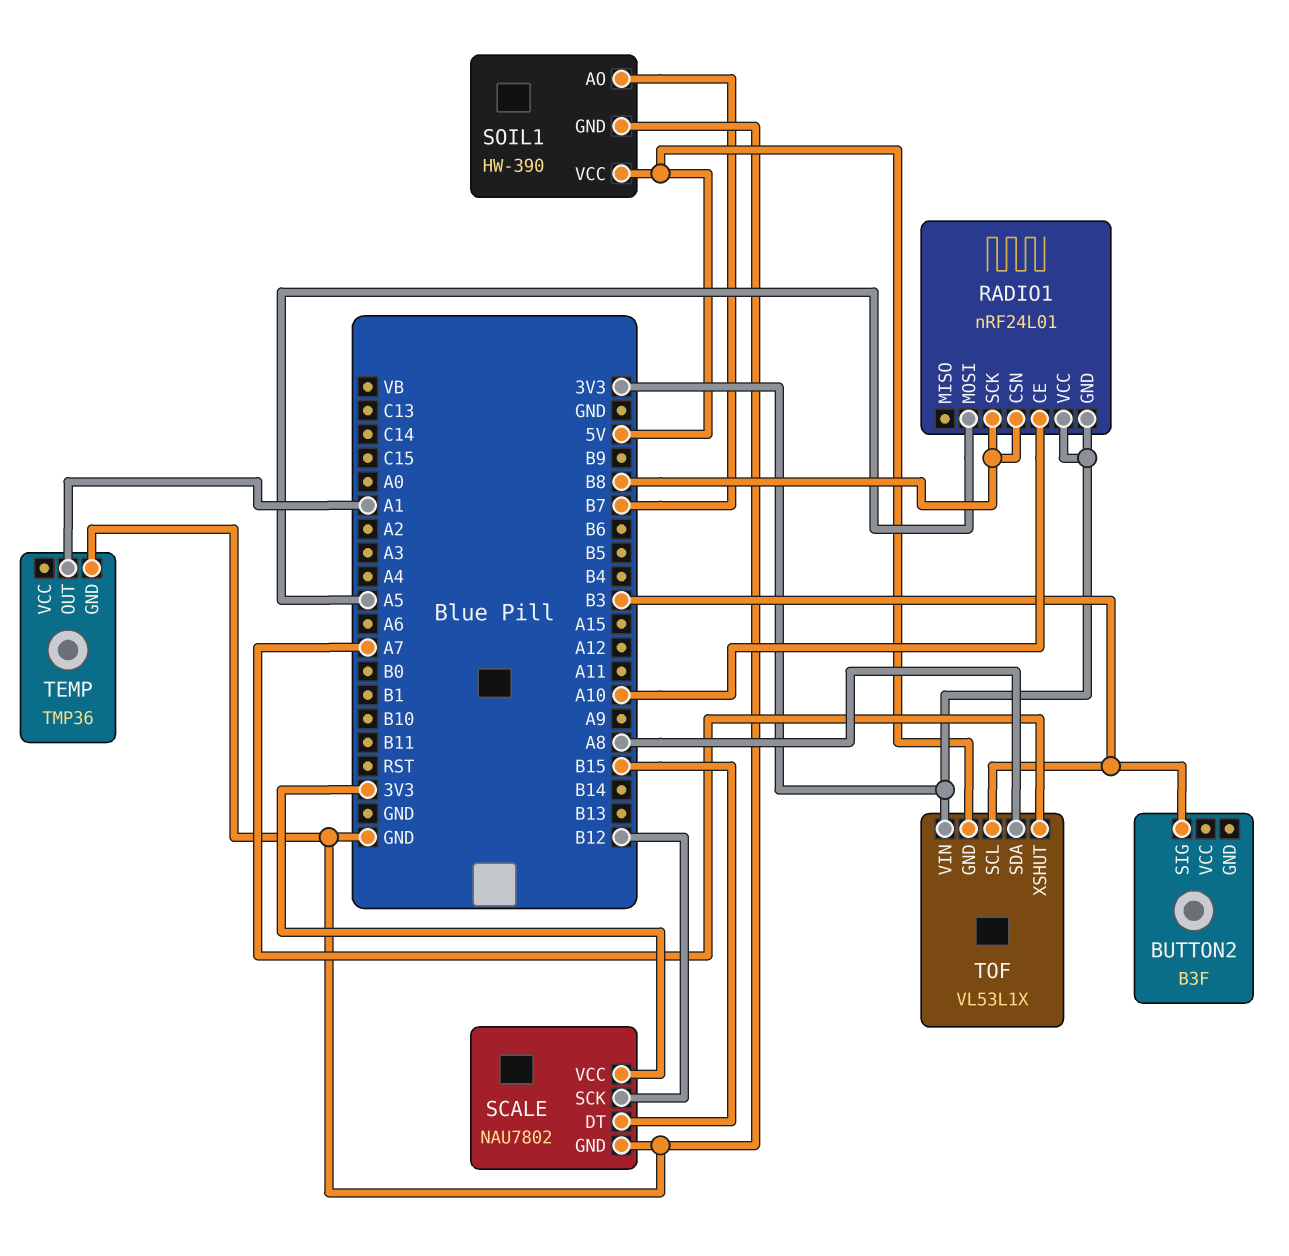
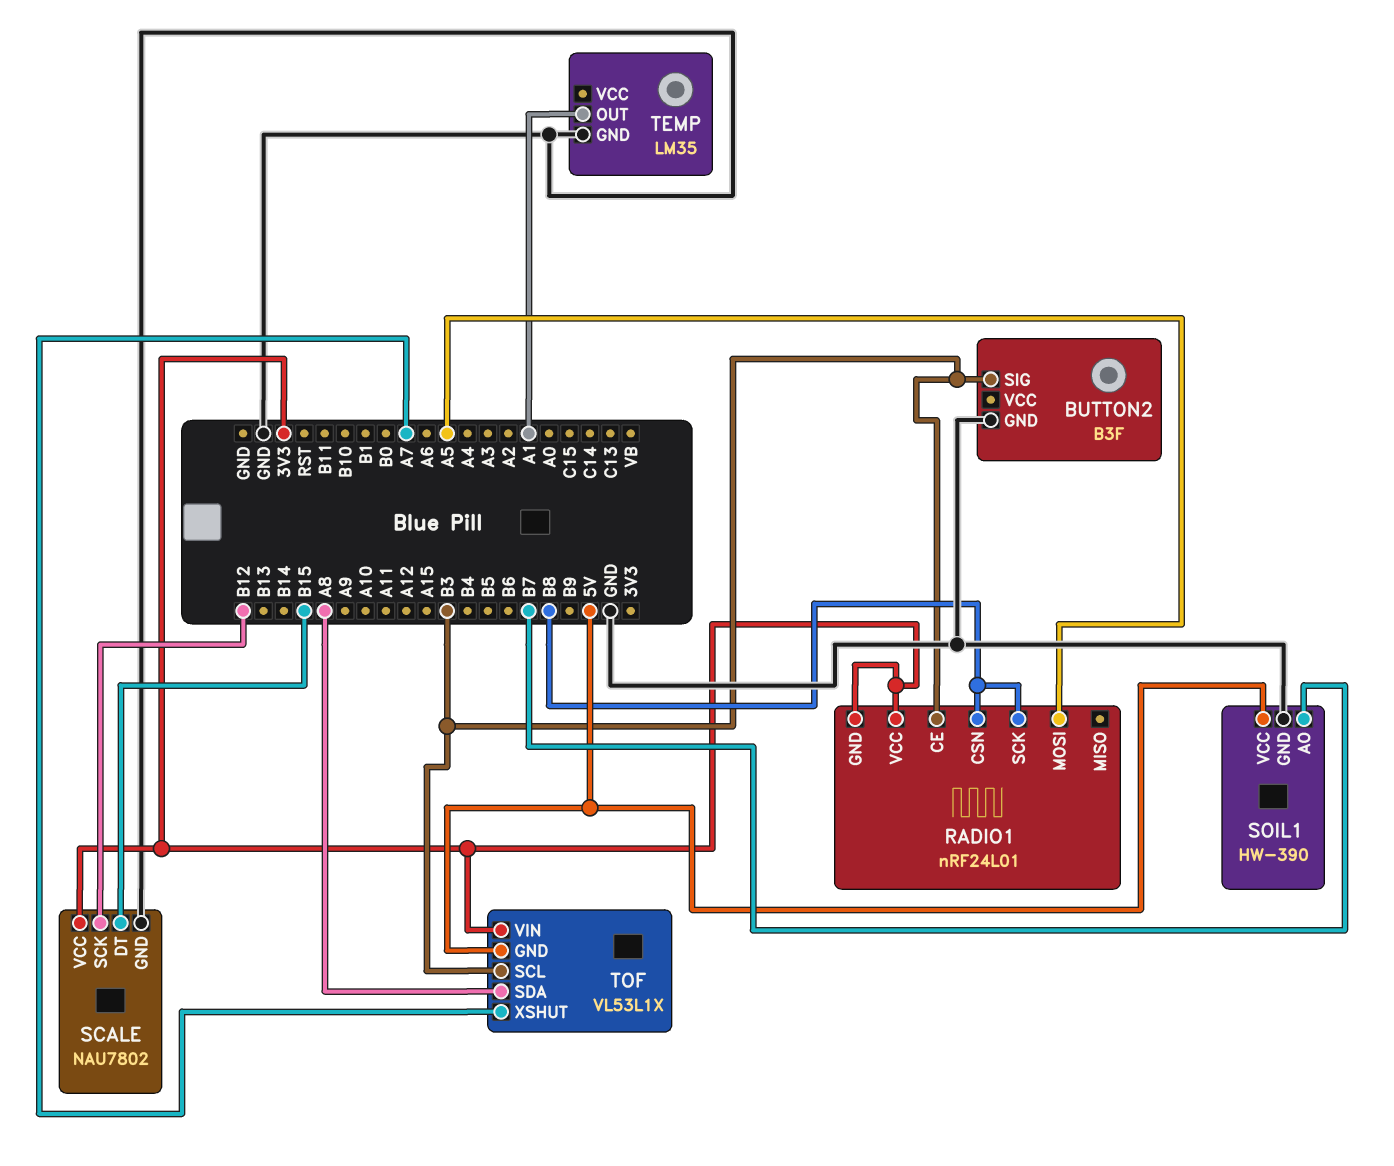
BUTTON2 pin GND: none -> GND
RADIO1 pin CE: A10 -> B3
TEMP: TMP36 -> LM35

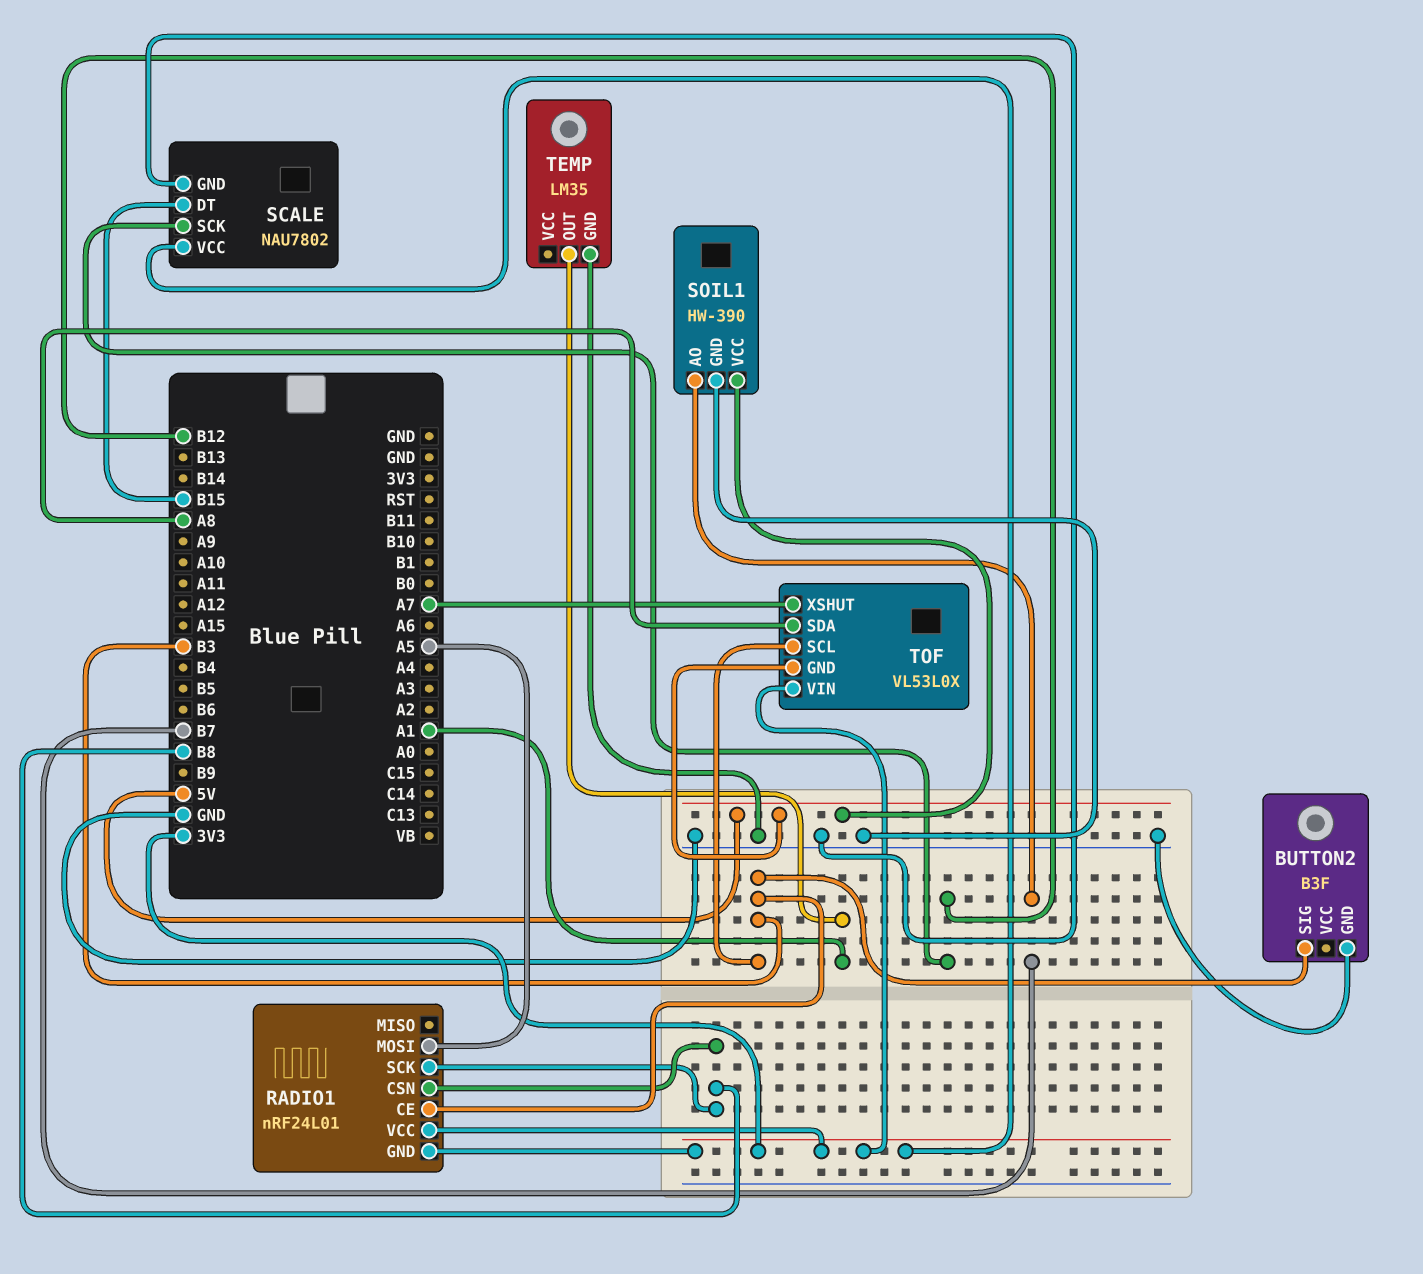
TOF: VL53L1X -> VL53L0X

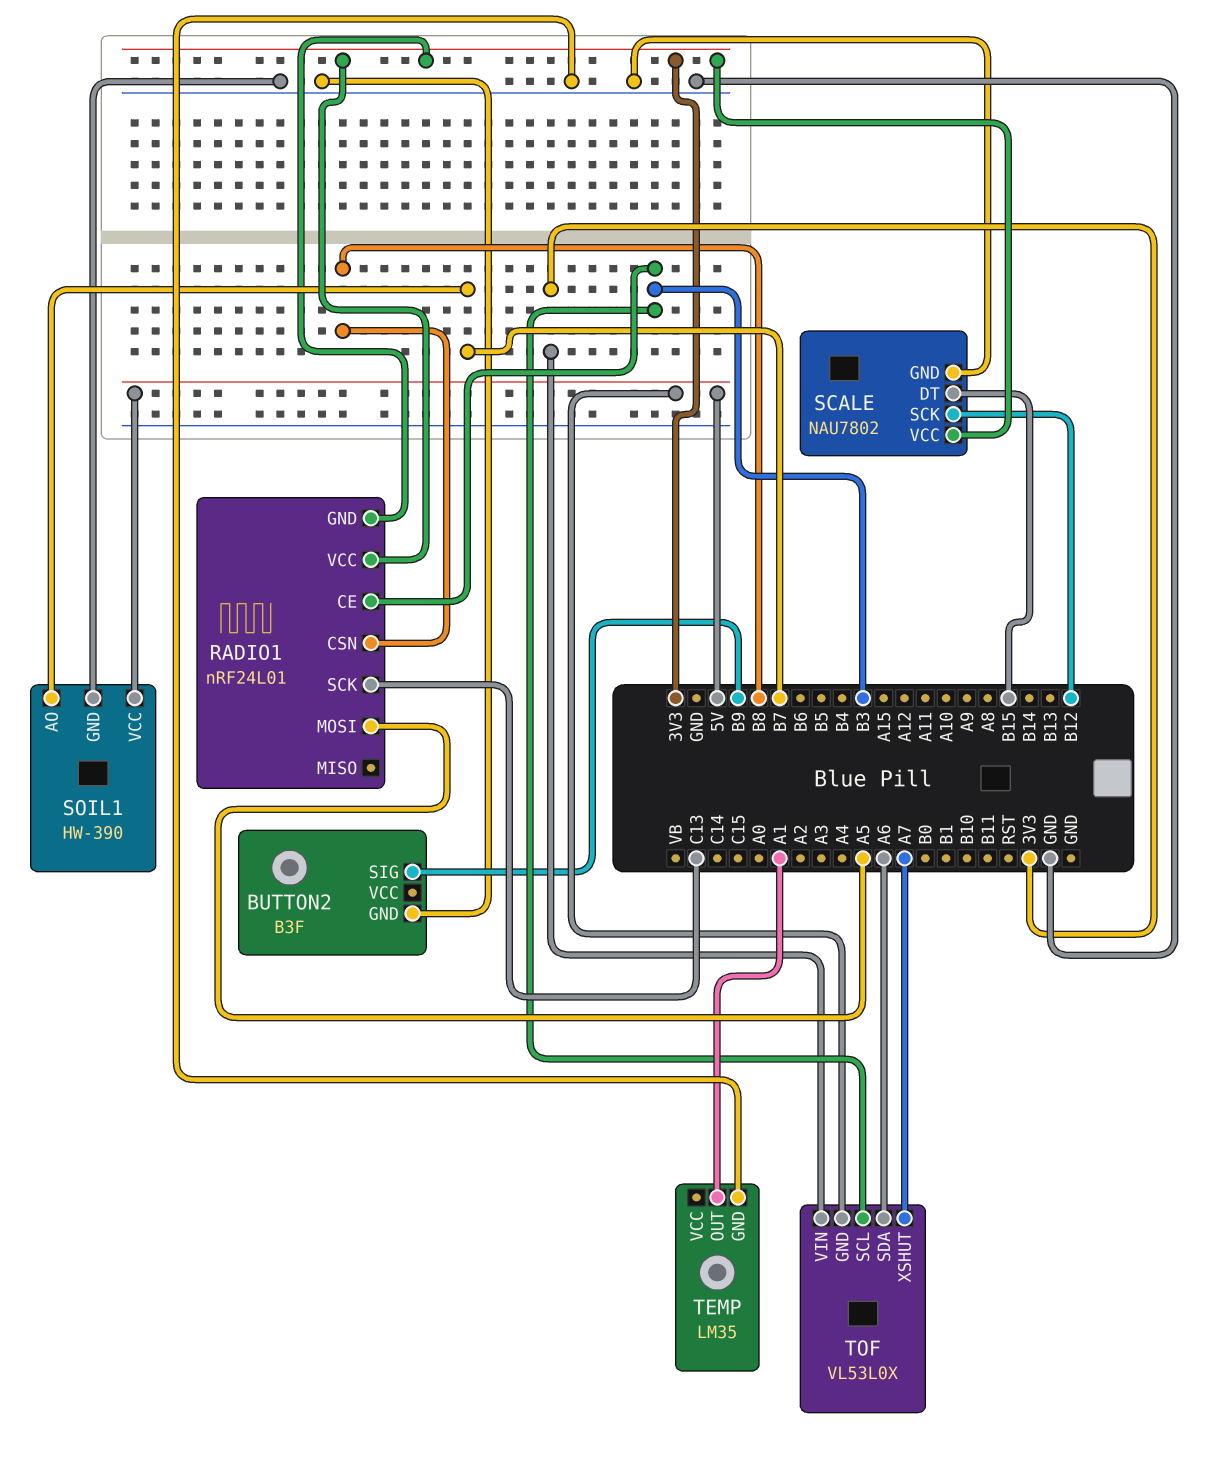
BUTTON2 pin SIG: B3 -> B9
RADIO1 pin SCK: B8 -> C13
TOF pin SDA: A8 -> A6

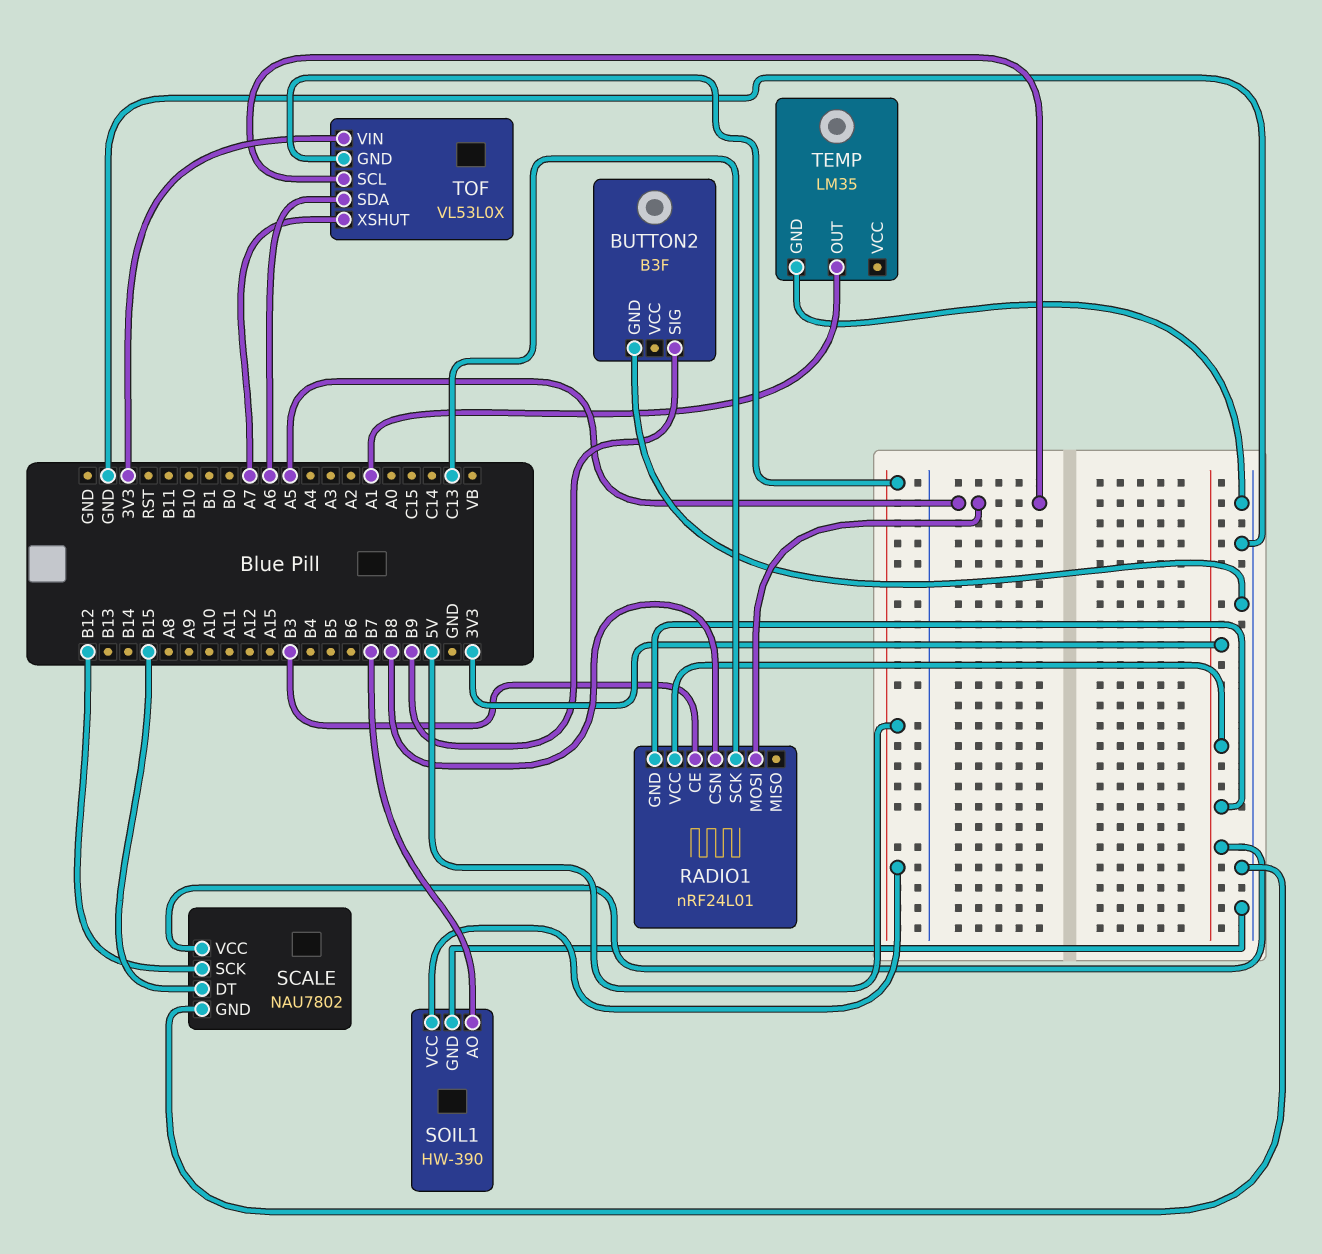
TOF pin SCL: B3 -> A5

